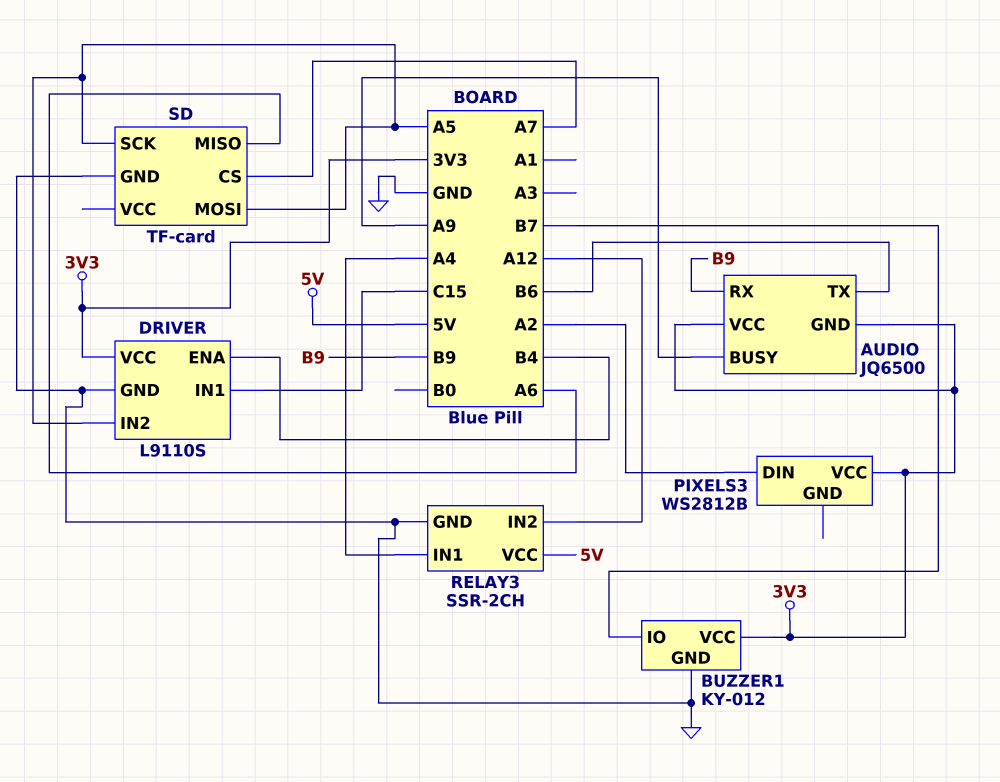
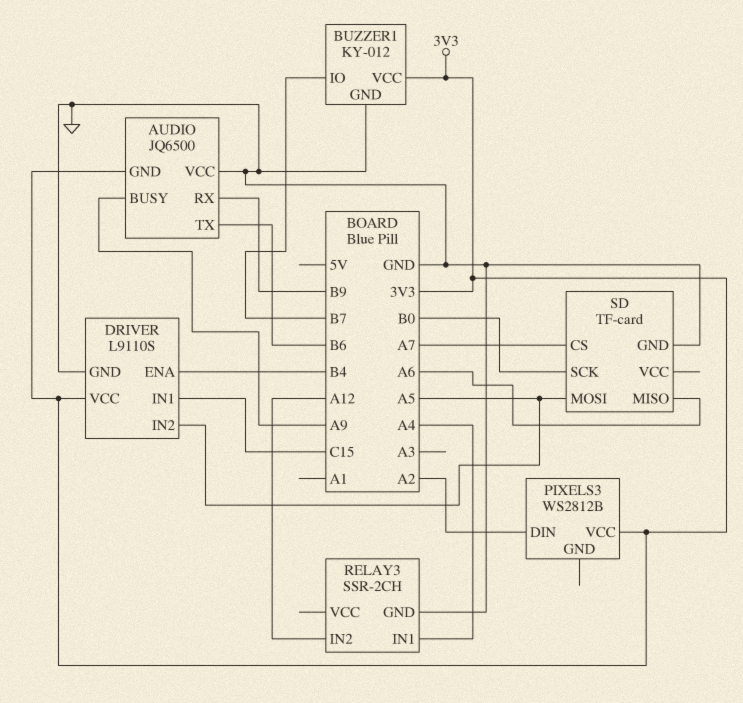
AUDIO pin VCC: 3V3 -> GND
RELAY3 pin VCC: 5V -> none
SD pin SCK: A5 -> B0

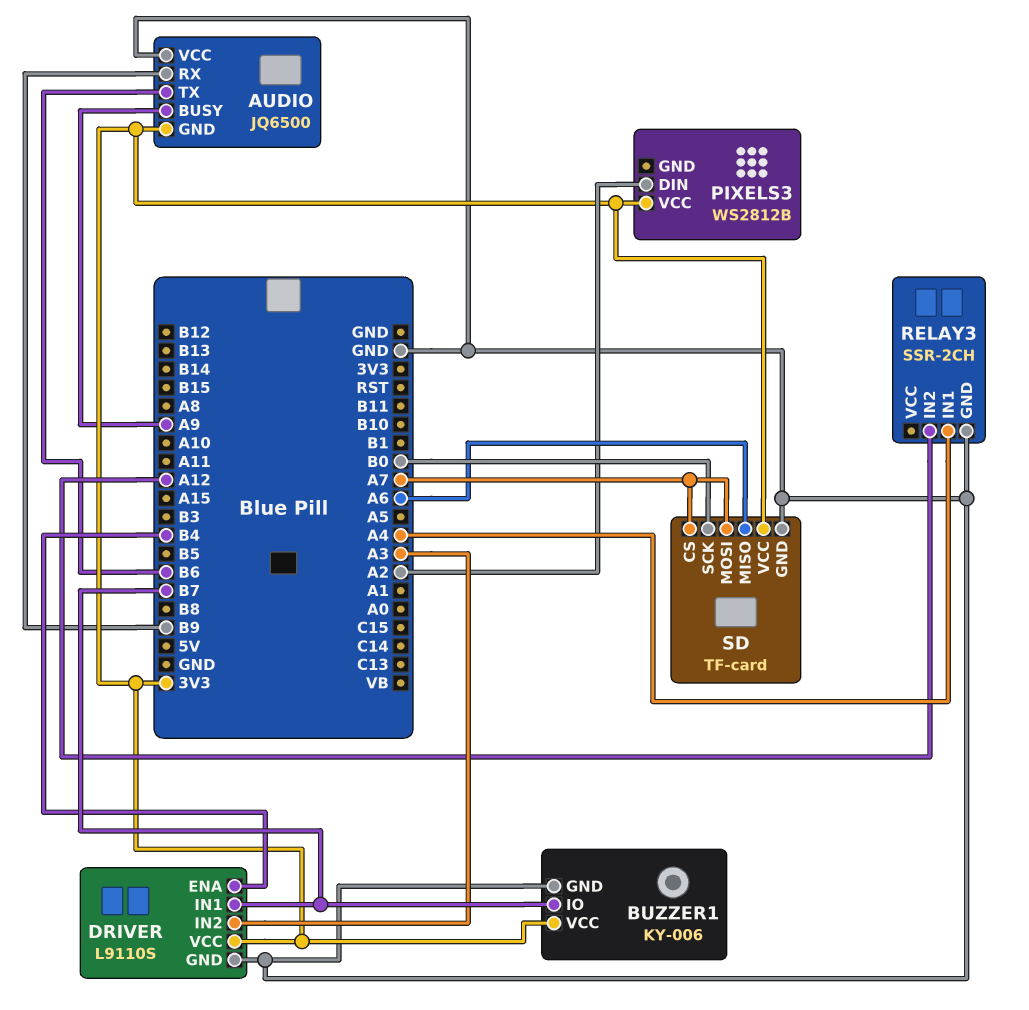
BUZZER1: KY-012 -> KY-006
DRIVER pin IN1: C15 -> B7
DRIVER pin IN2: A5 -> A3
SD pin MOSI: A5 -> A7
SD pin VCC: none -> 3V3

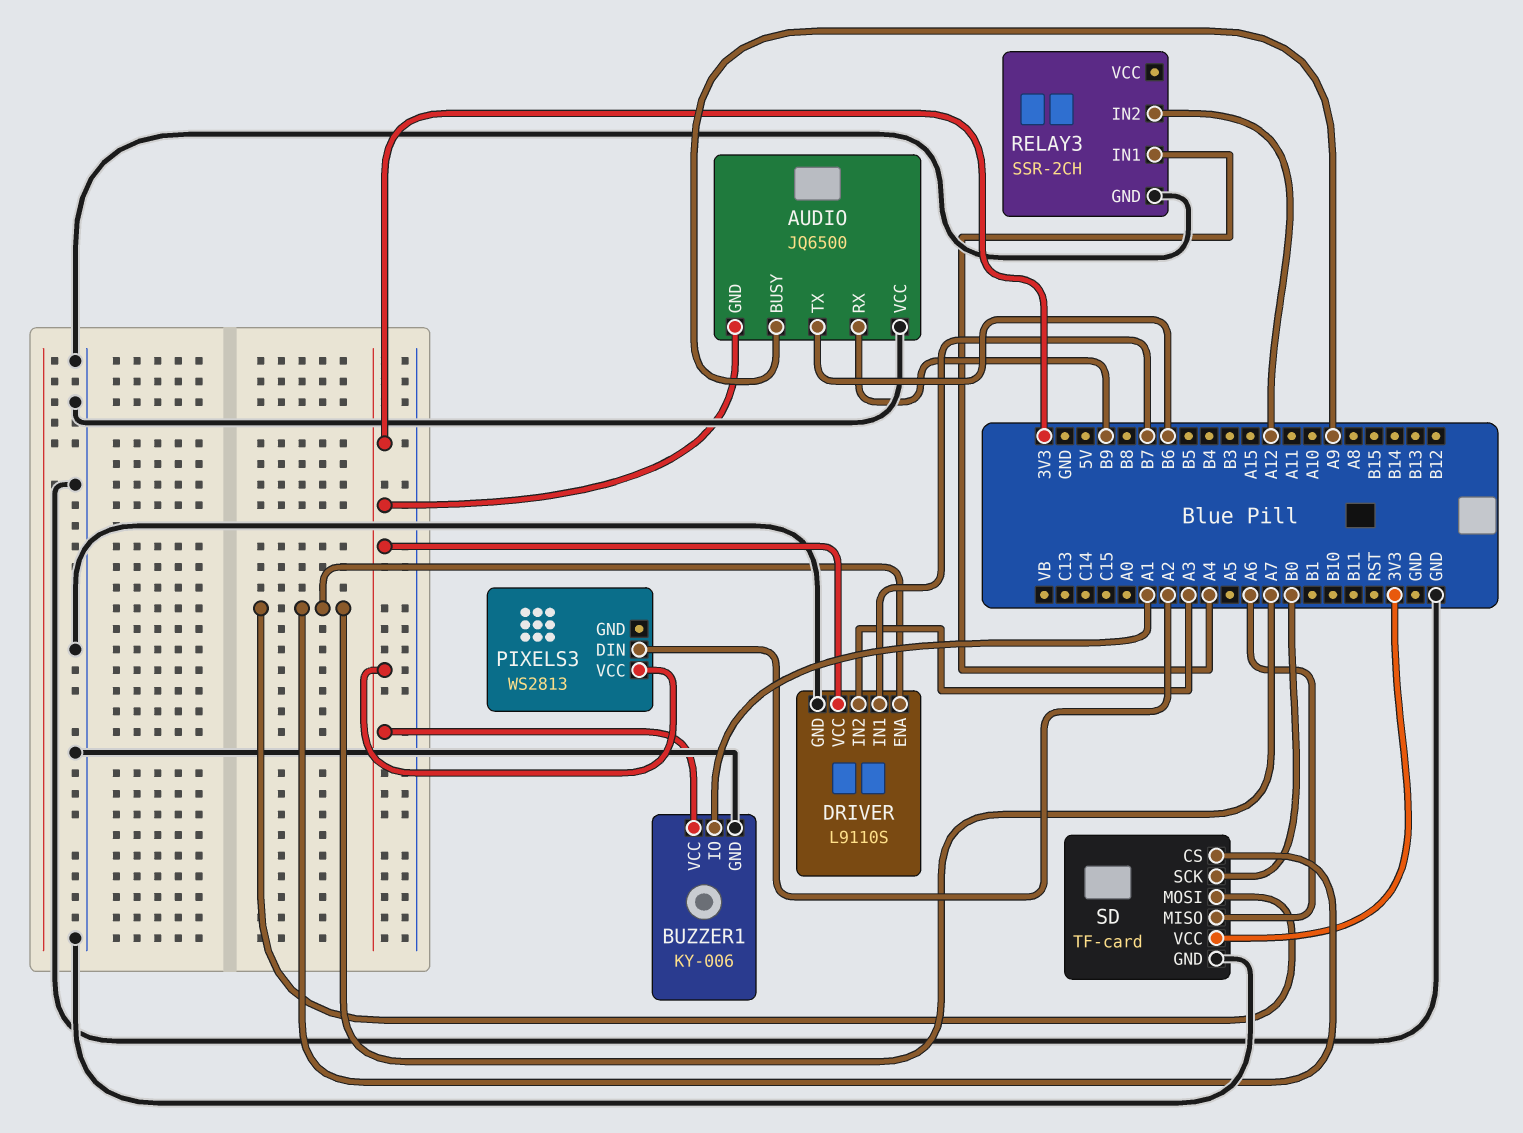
BUZZER1 pin IO: B7 -> A1
DRIVER pin ENA: B4 -> A7
PIXELS3: WS2812B -> WS2813

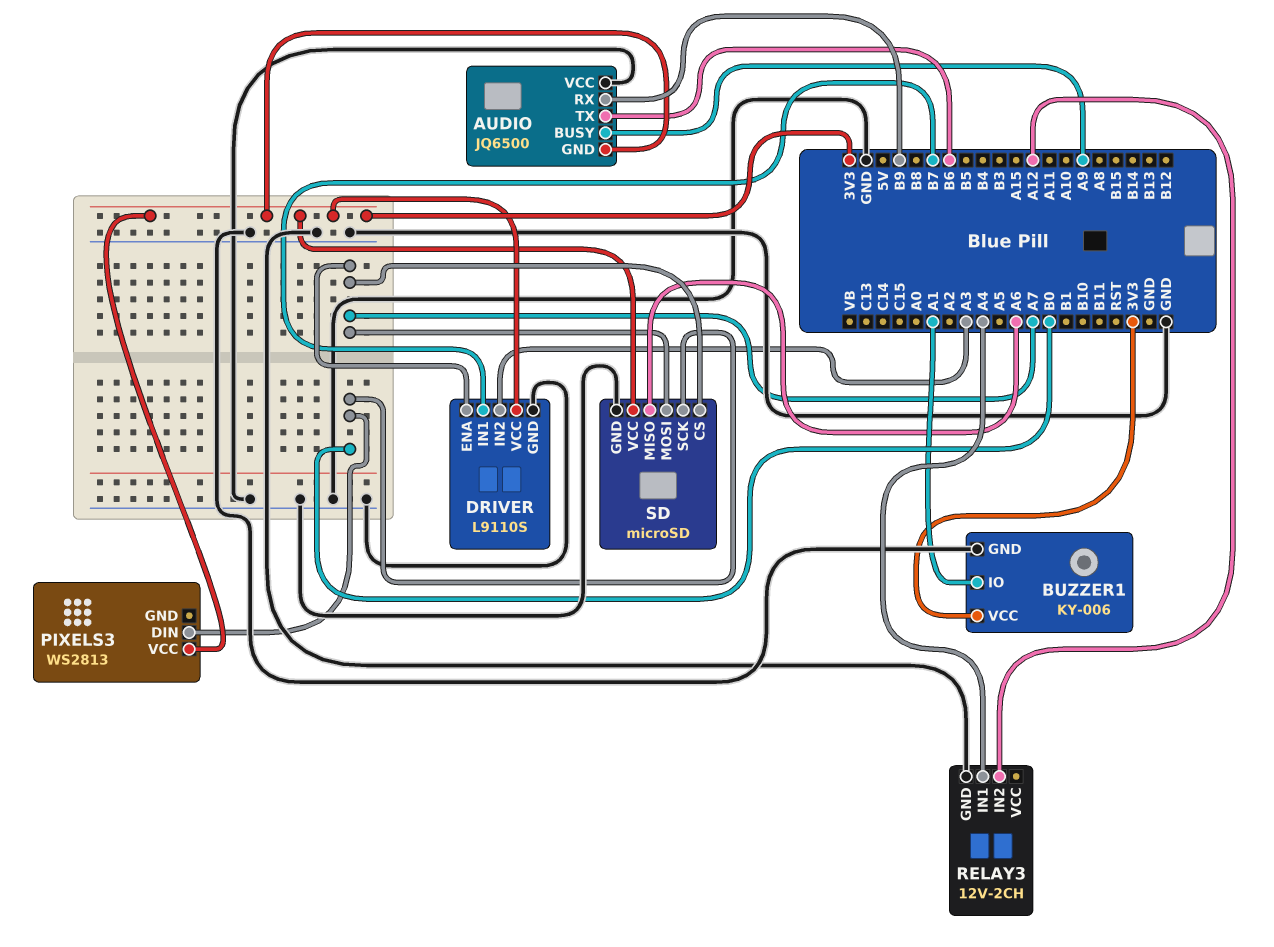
PIXELS3 pin DIN: A2 -> B0
RELAY3: SSR-2CH -> 12V-2CH
SD: TF-card -> microSD

